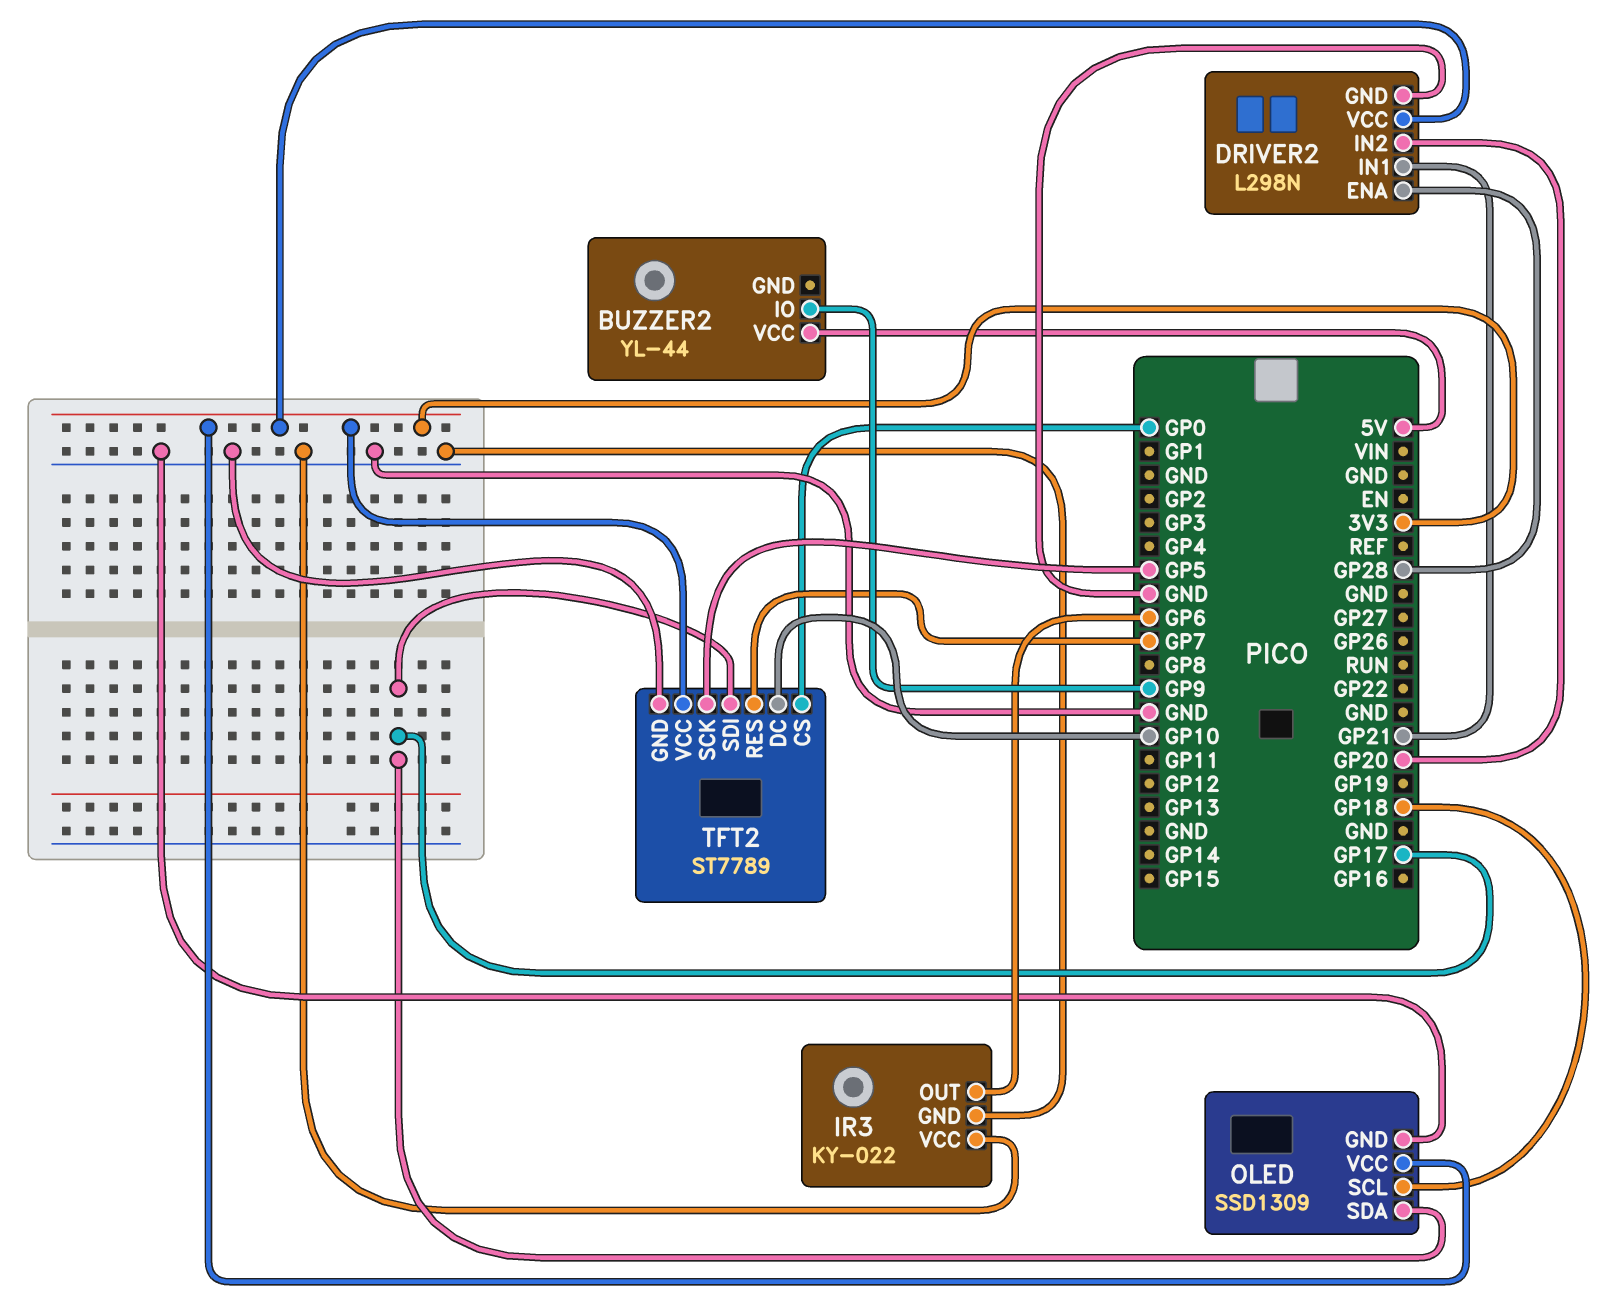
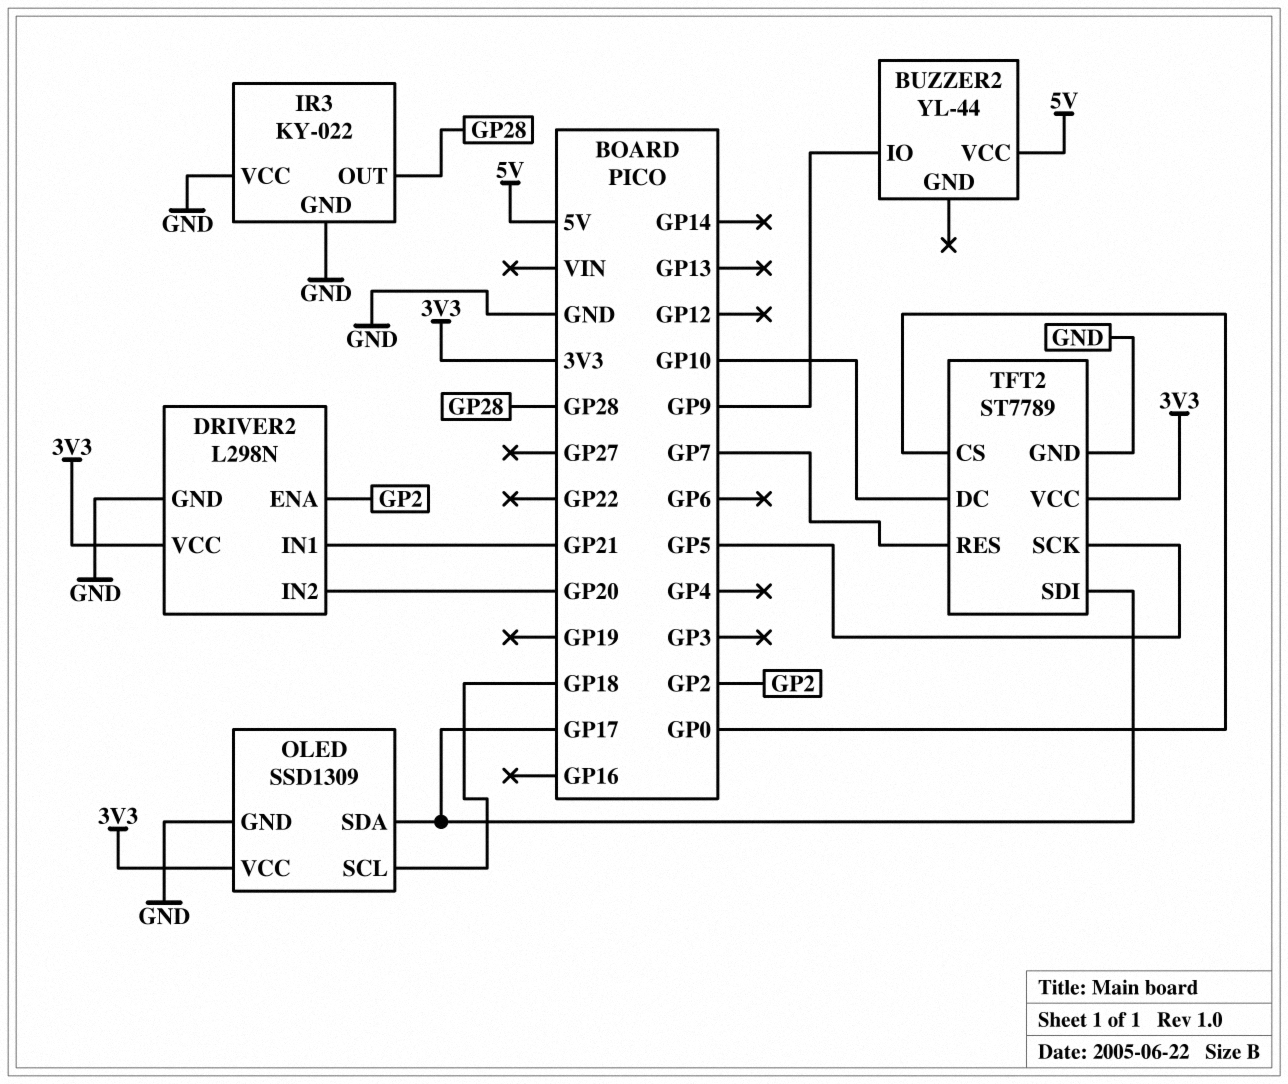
DRIVER2 pin ENA: GP28 -> GP2
IR3 pin OUT: GP6 -> GP28

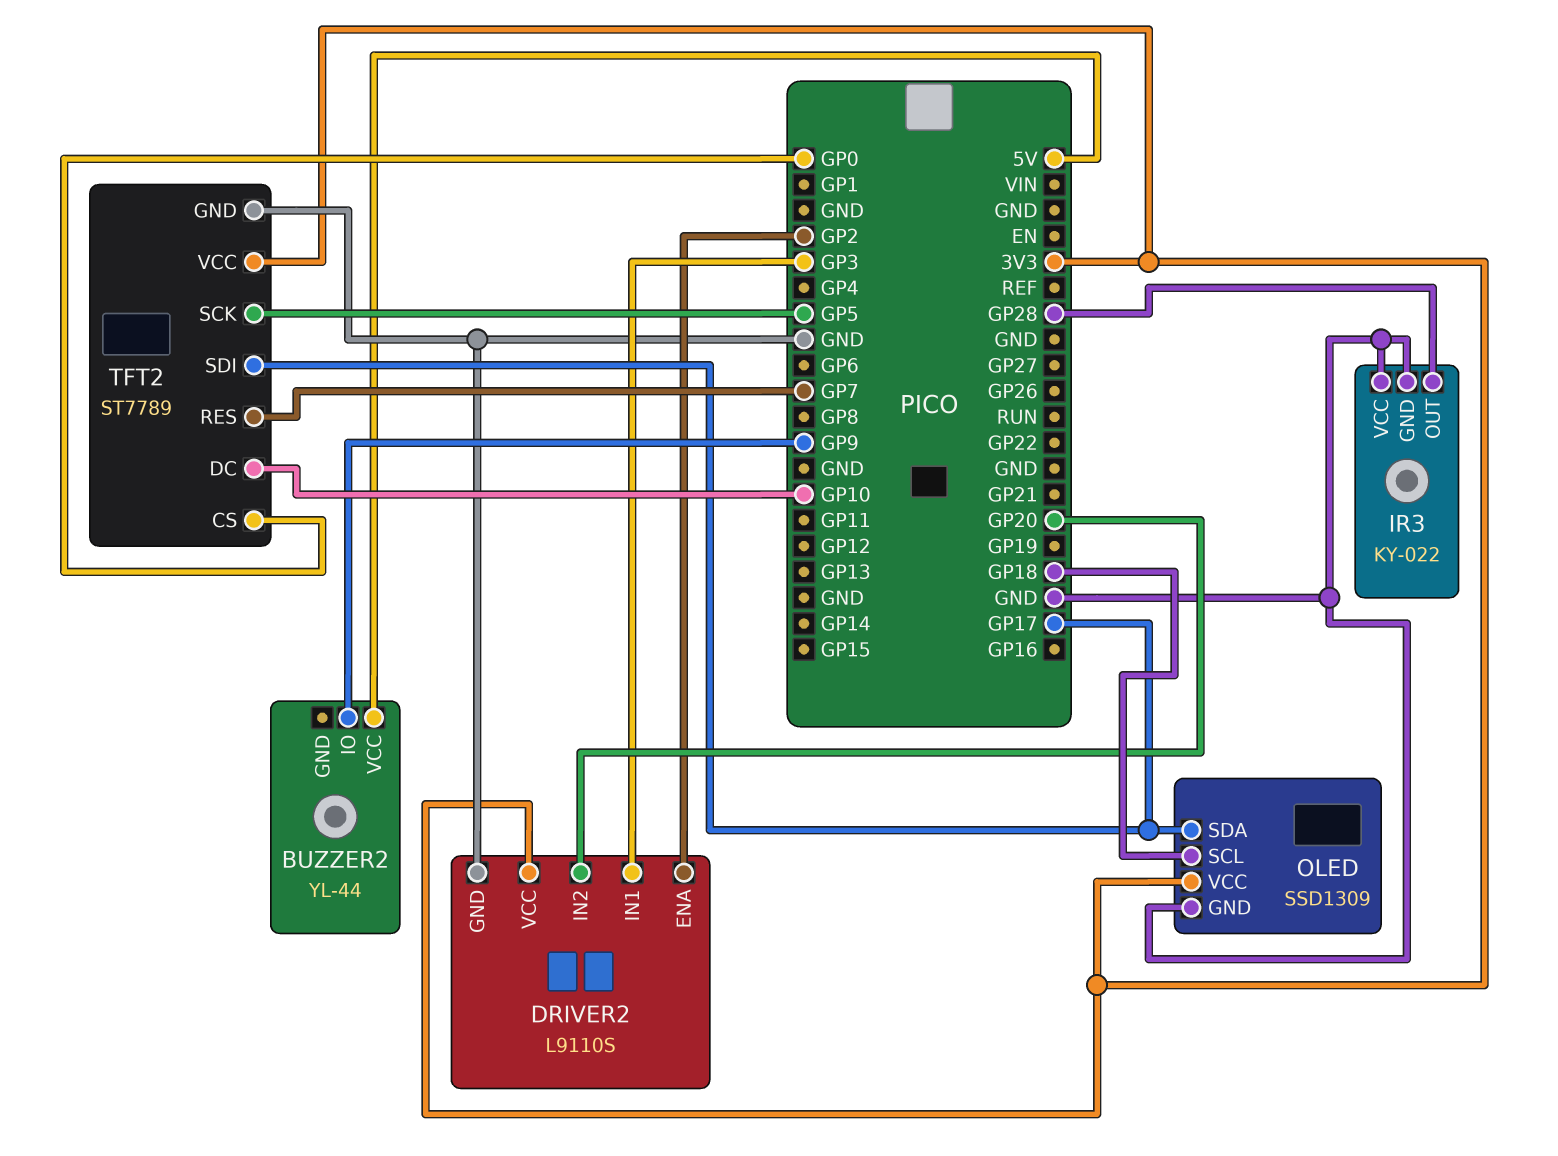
DRIVER2: L298N -> L9110S
DRIVER2 pin IN1: GP21 -> GP3

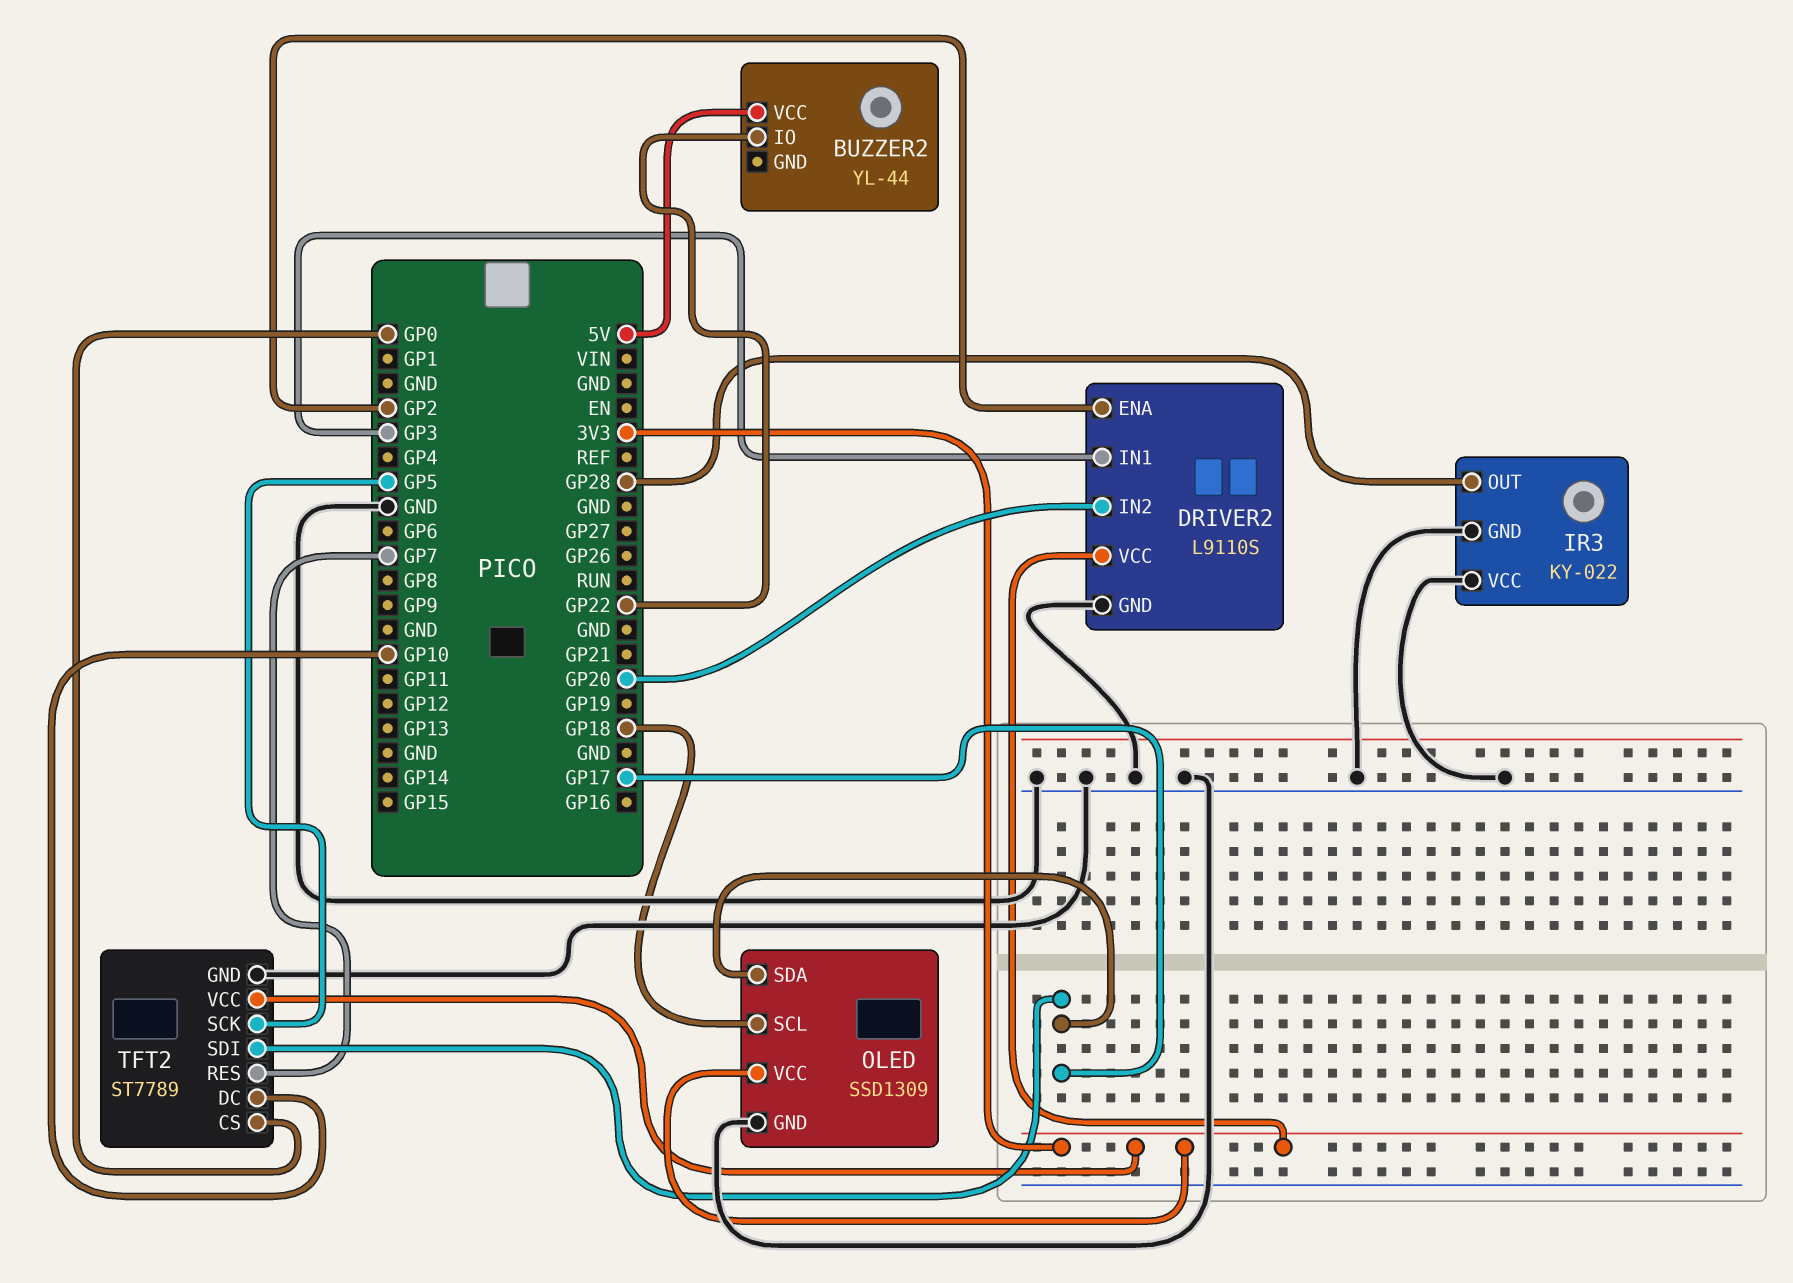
BUZZER2 pin IO: GP9 -> GP22

